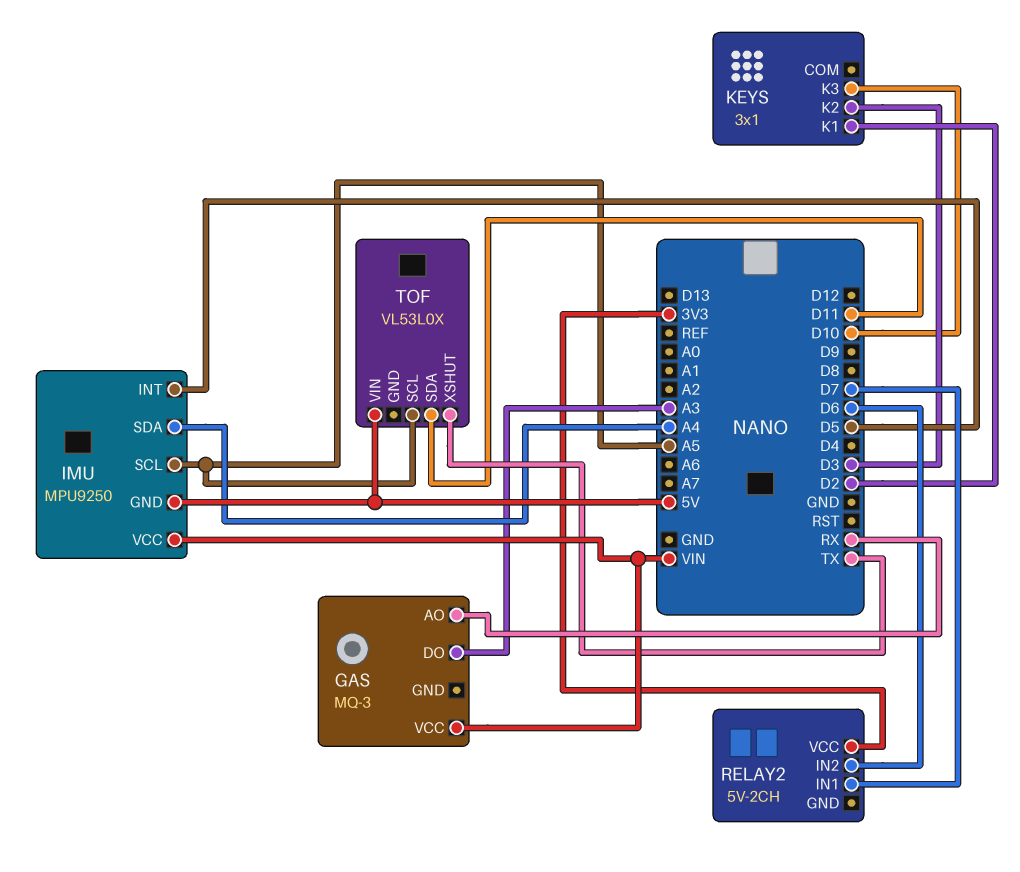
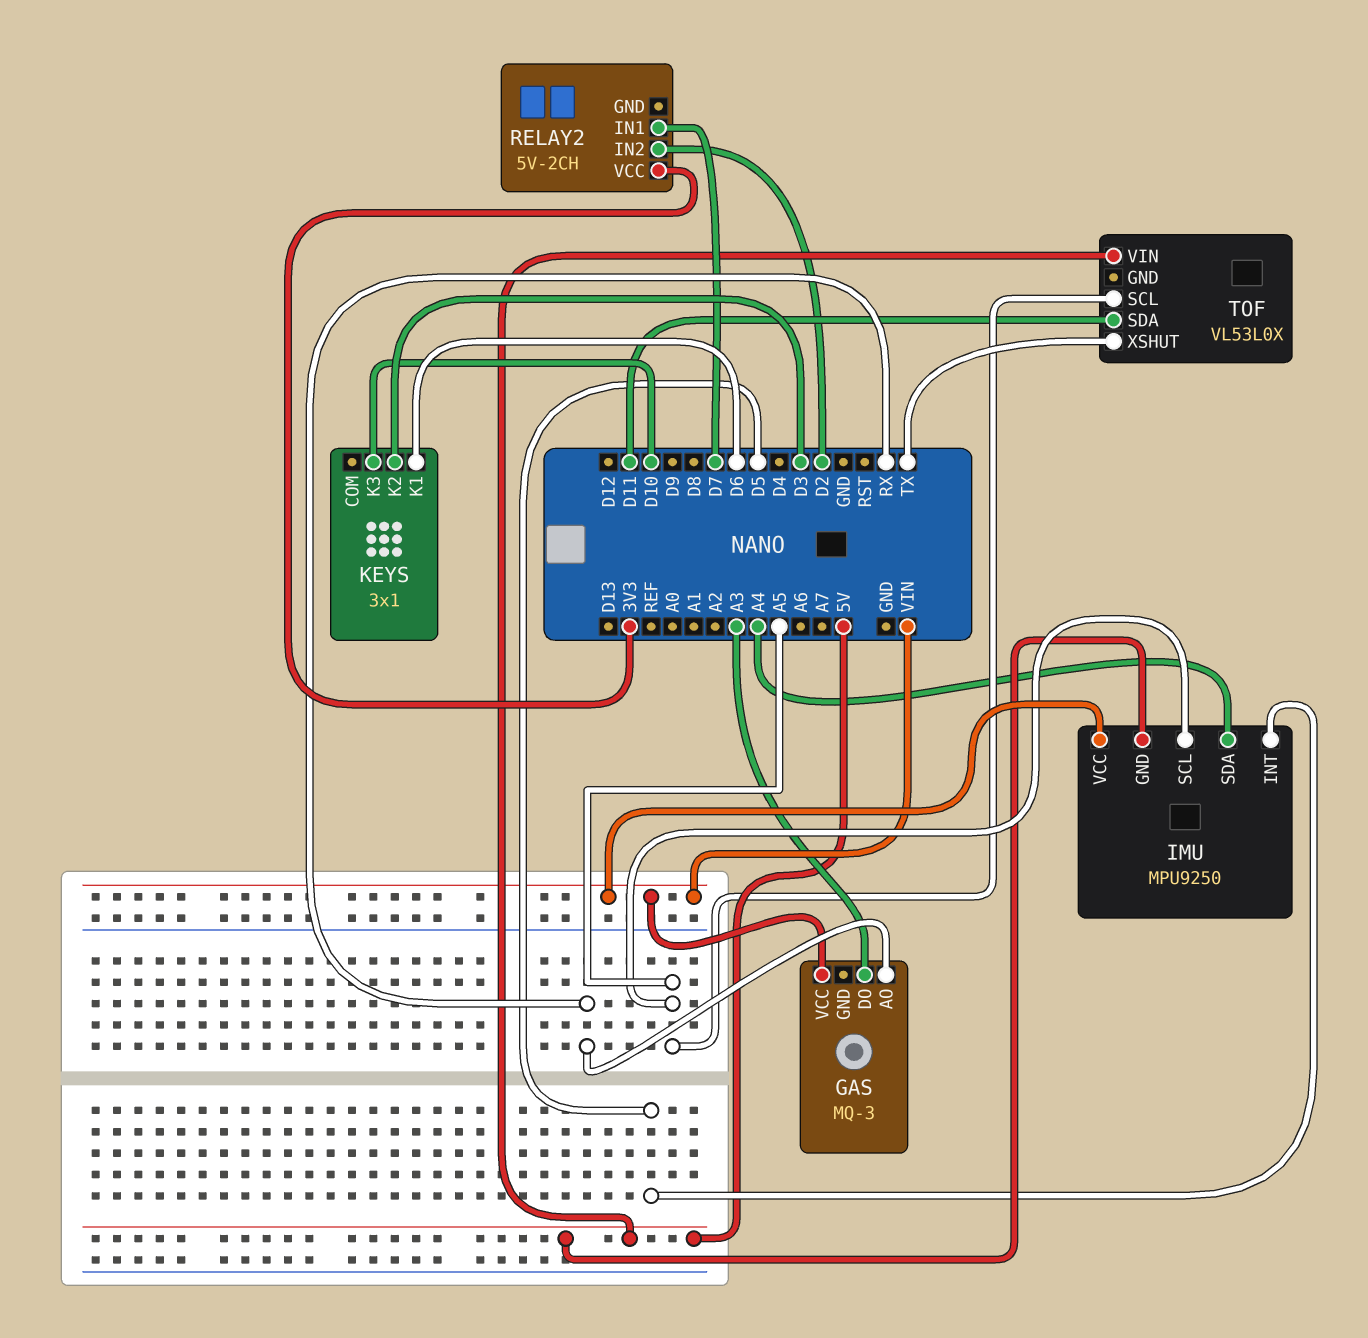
KEYS pin K1: D2 -> D6
RELAY2 pin IN2: D6 -> D2

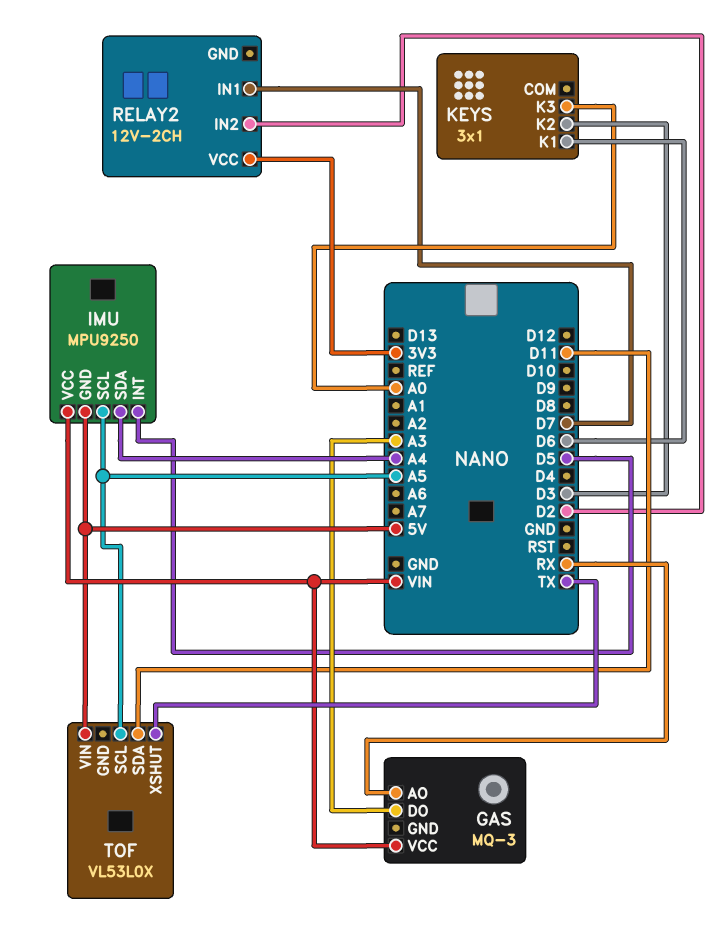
KEYS pin K3: D10 -> A0
RELAY2: 5V-2CH -> 12V-2CH

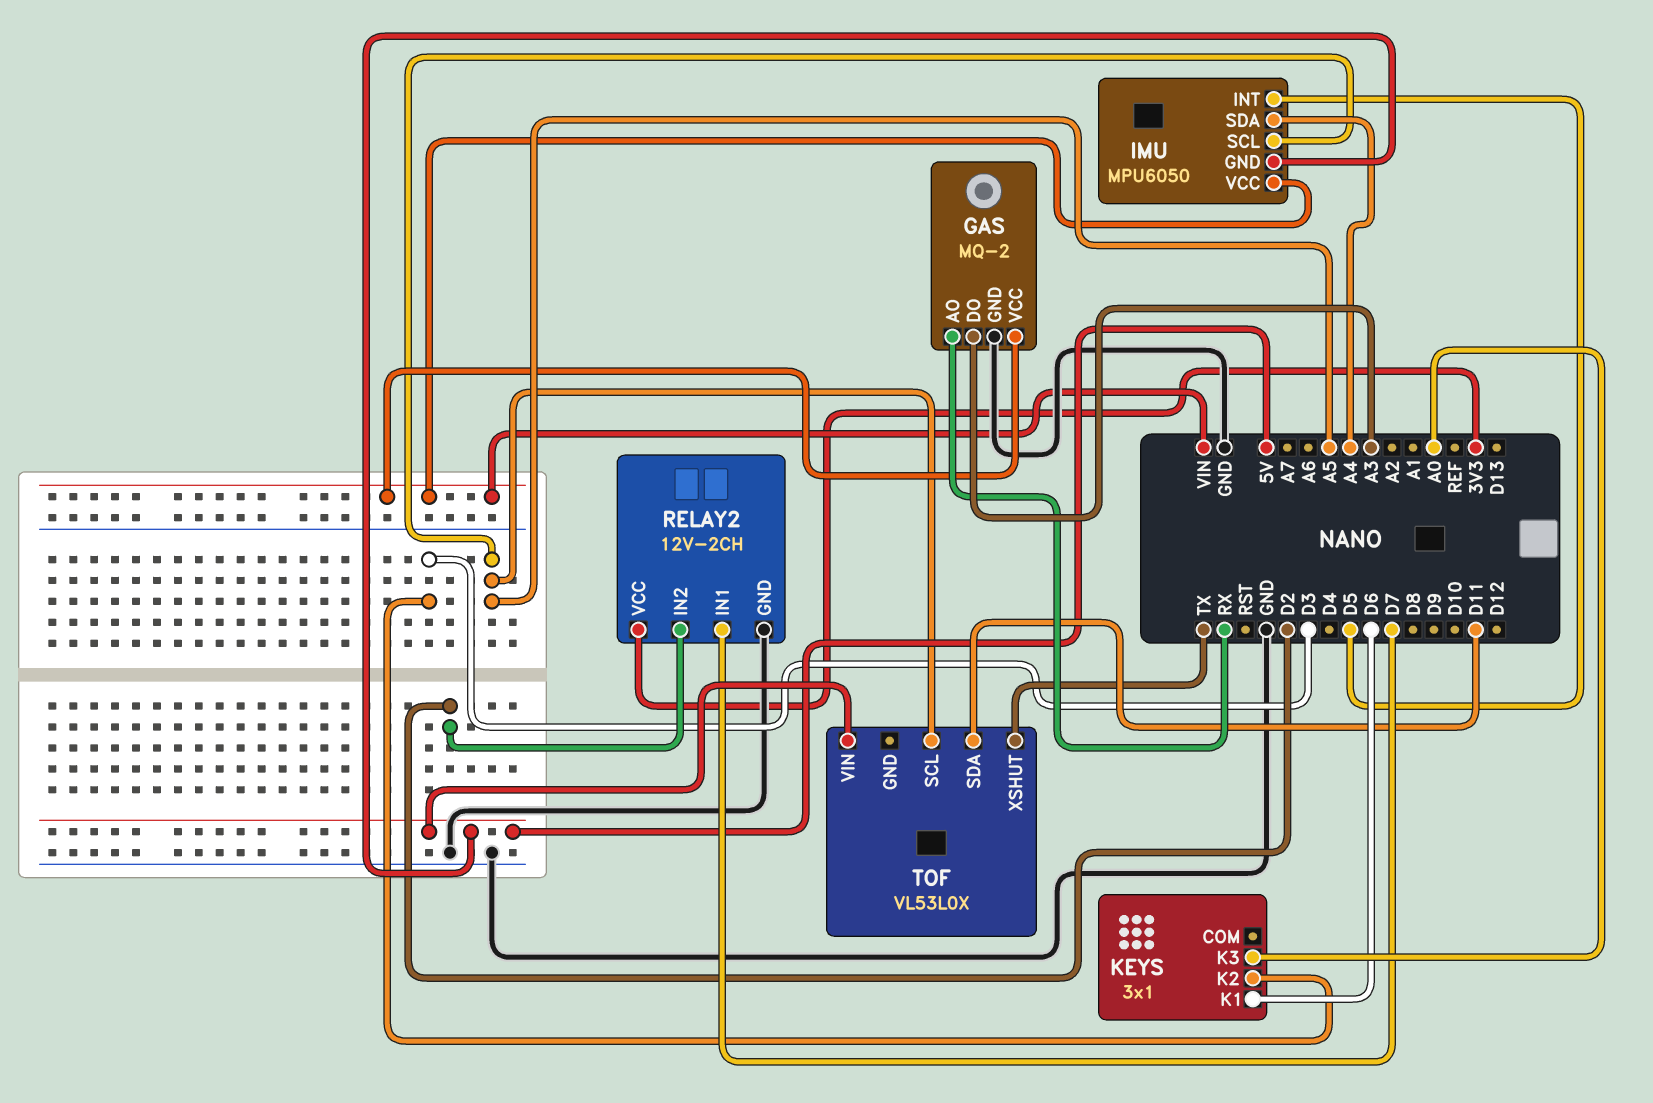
GAS: MQ-3 -> MQ-2
GAS pin GND: none -> GND
IMU: MPU9250 -> MPU6050
RELAY2 pin GND: none -> GND

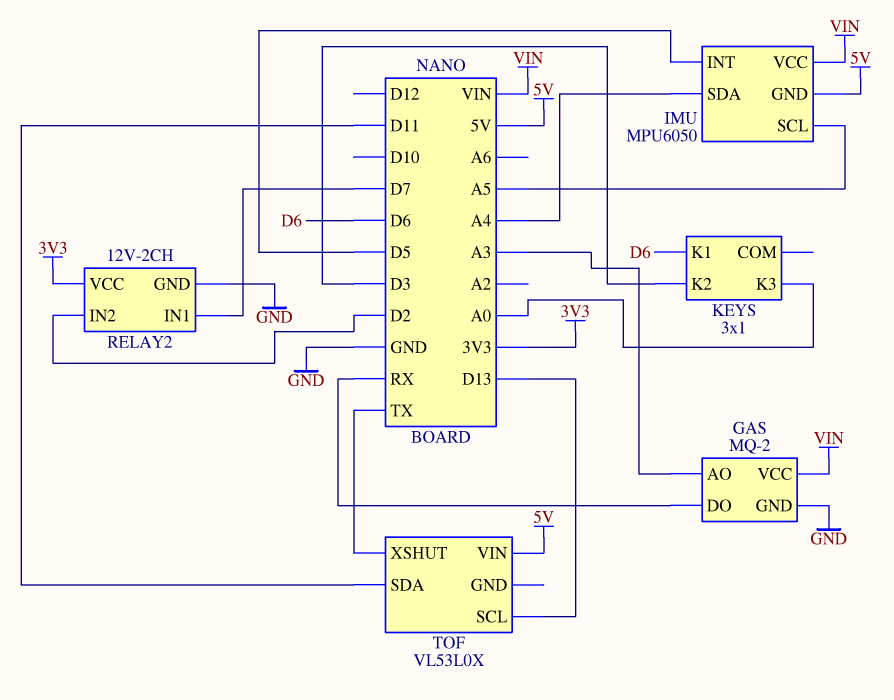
GAS pin AO: RX -> A3
GAS pin DO: A3 -> RX
TOF pin SCL: A5 -> D13

